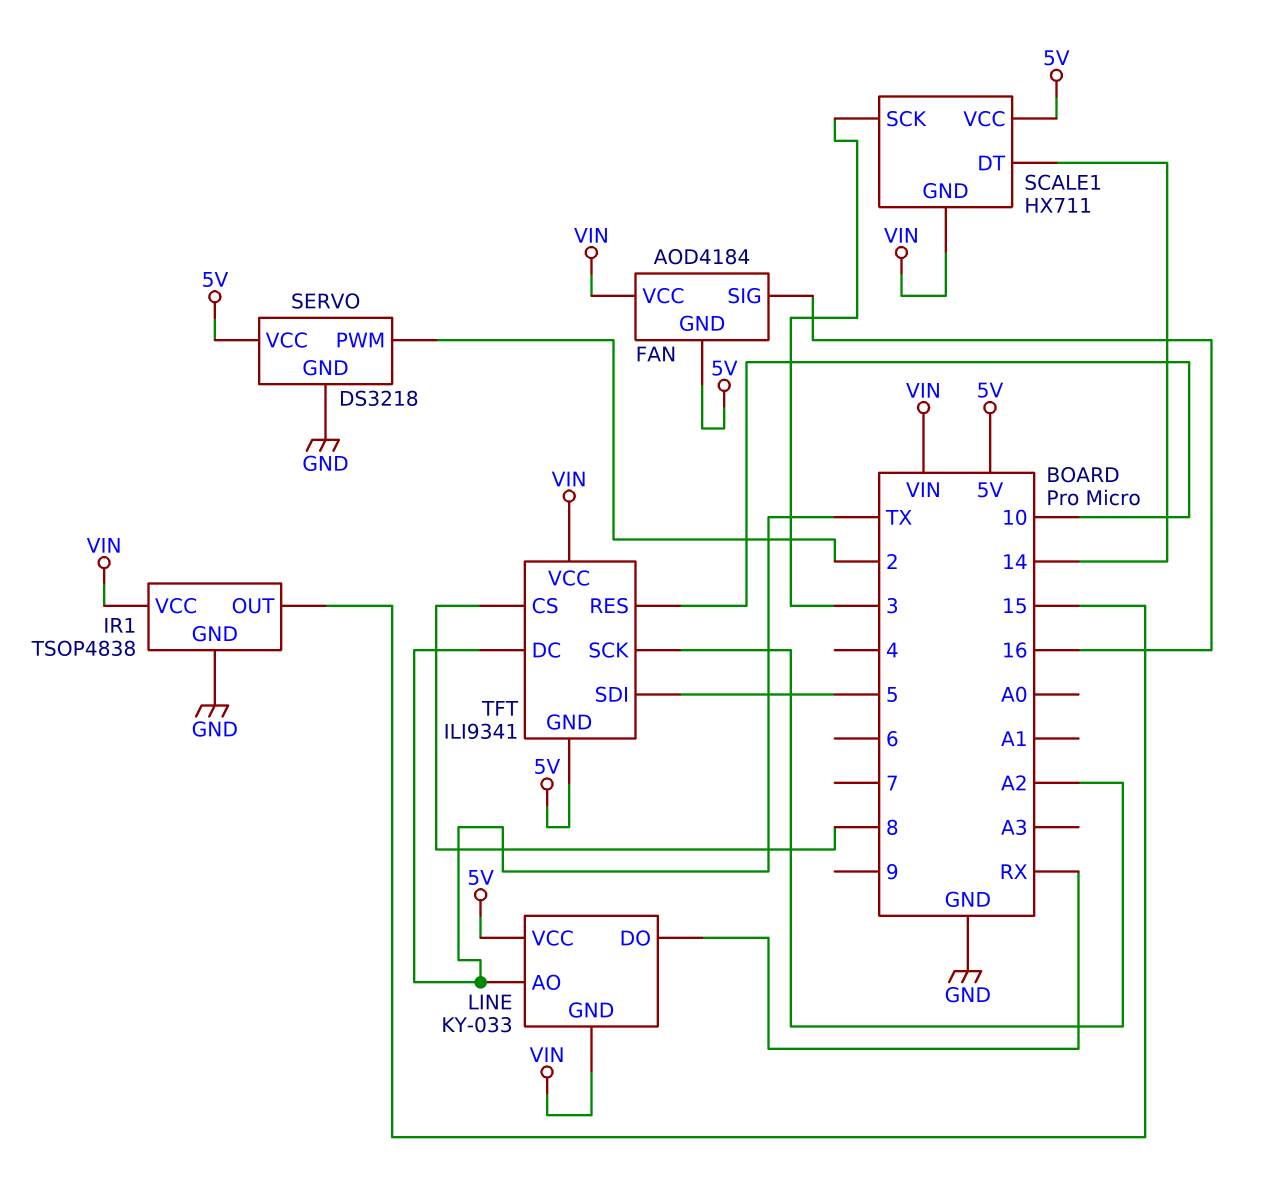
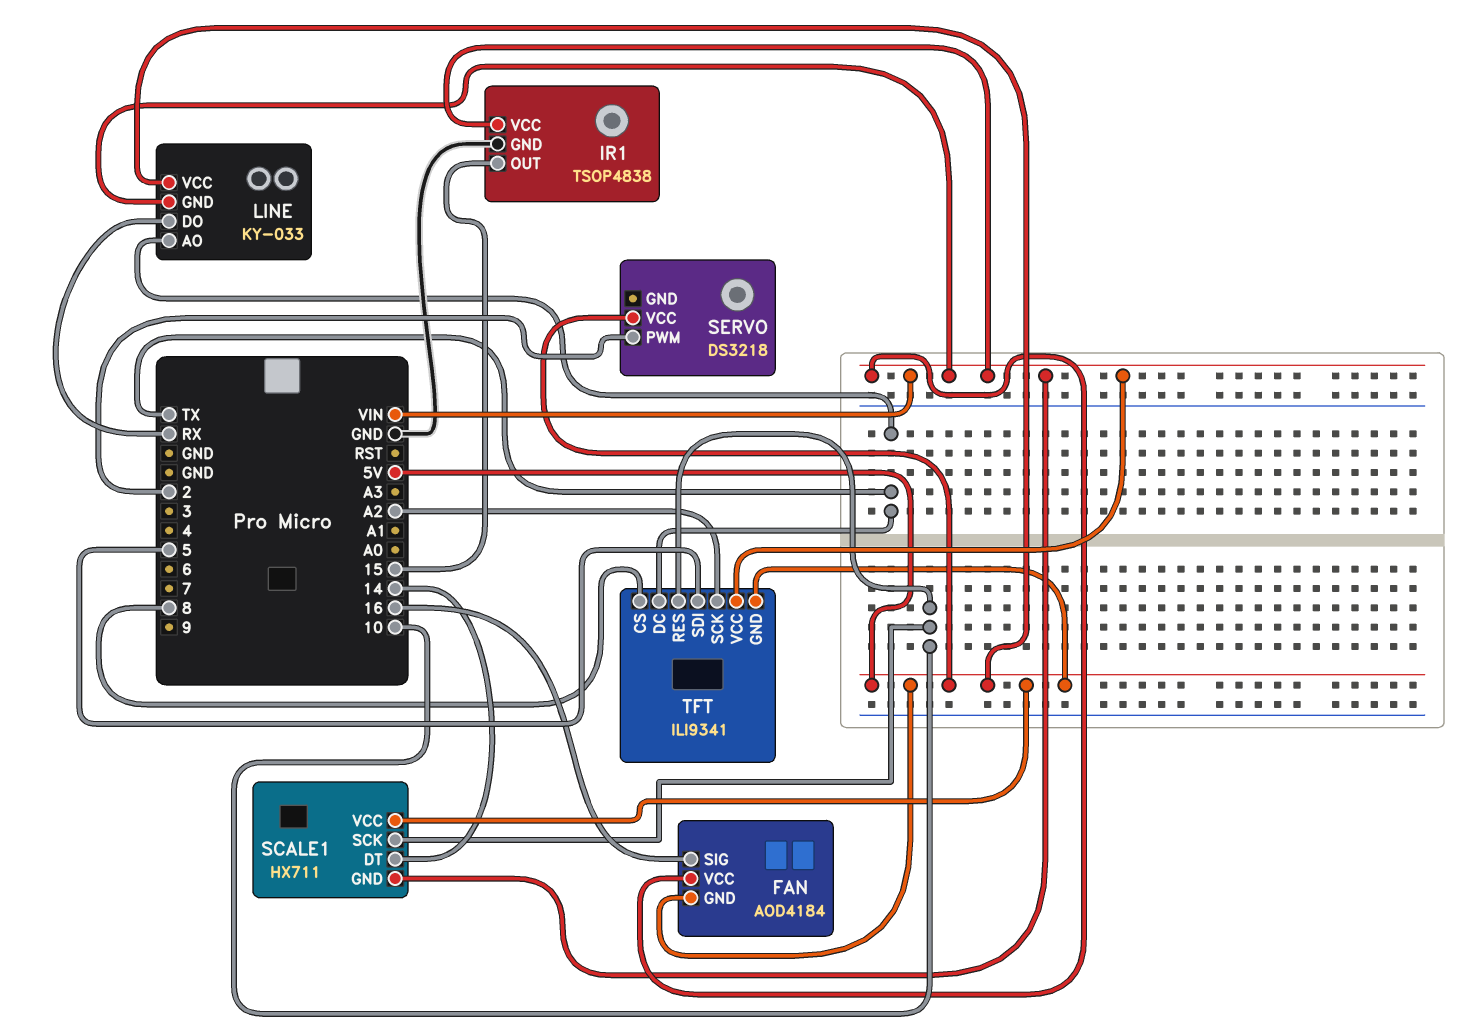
SCALE1 pin SCK: 3 -> 10
SERVO pin GND: GND -> none

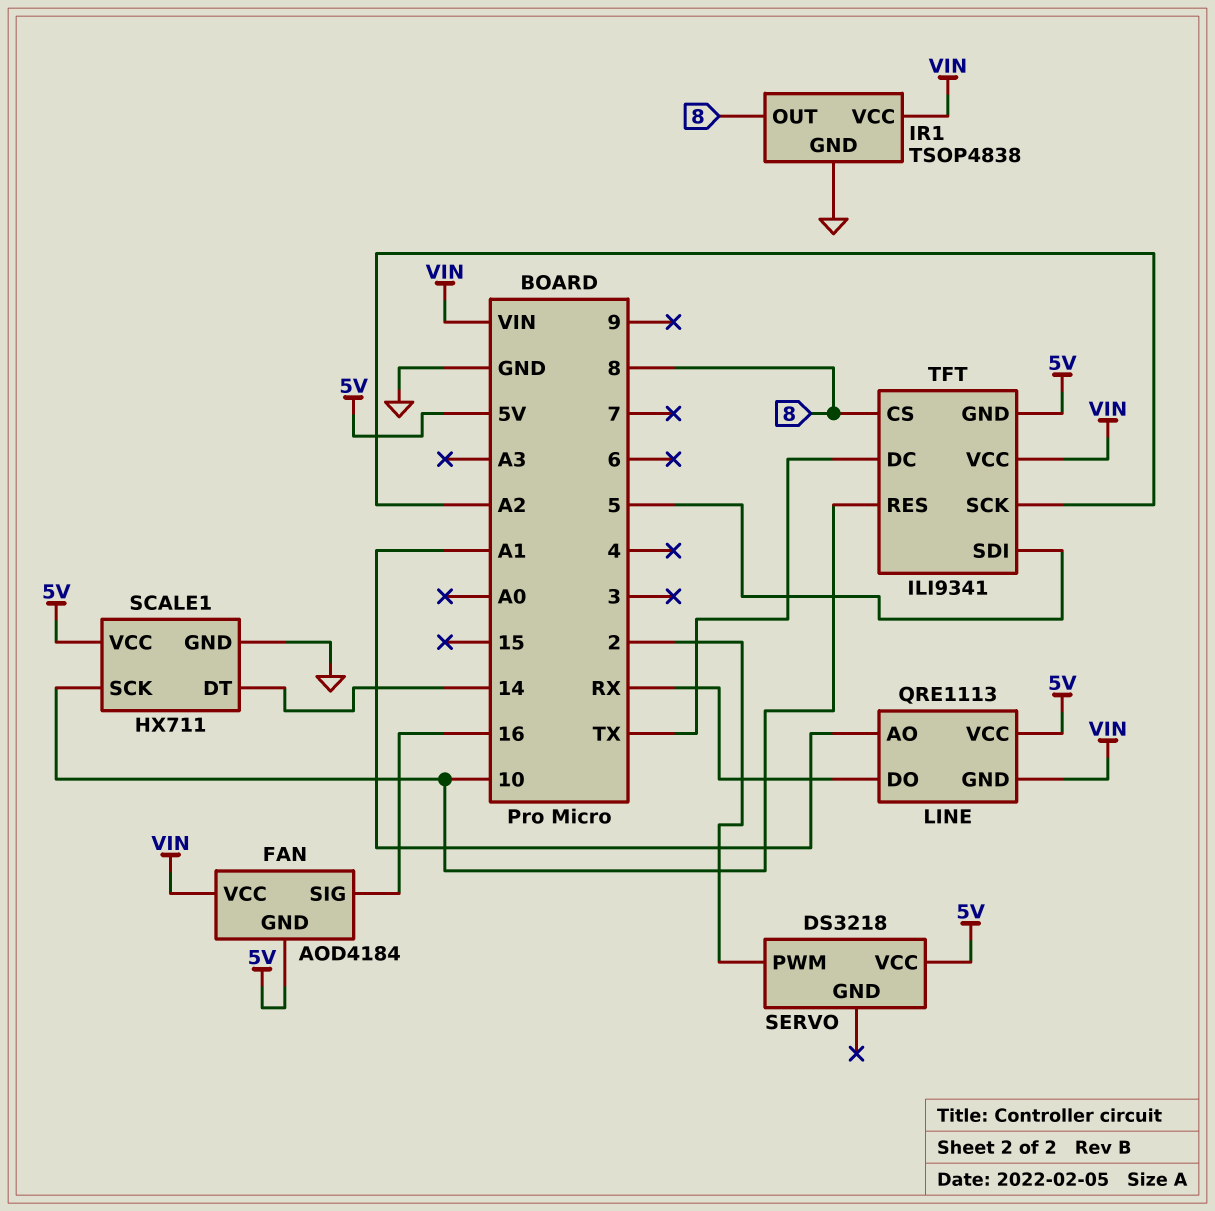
IR1 pin OUT: 15 -> 8
LINE: KY-033 -> QRE1113
LINE pin AO: TX -> A1
SCALE1 pin GND: VIN -> GND

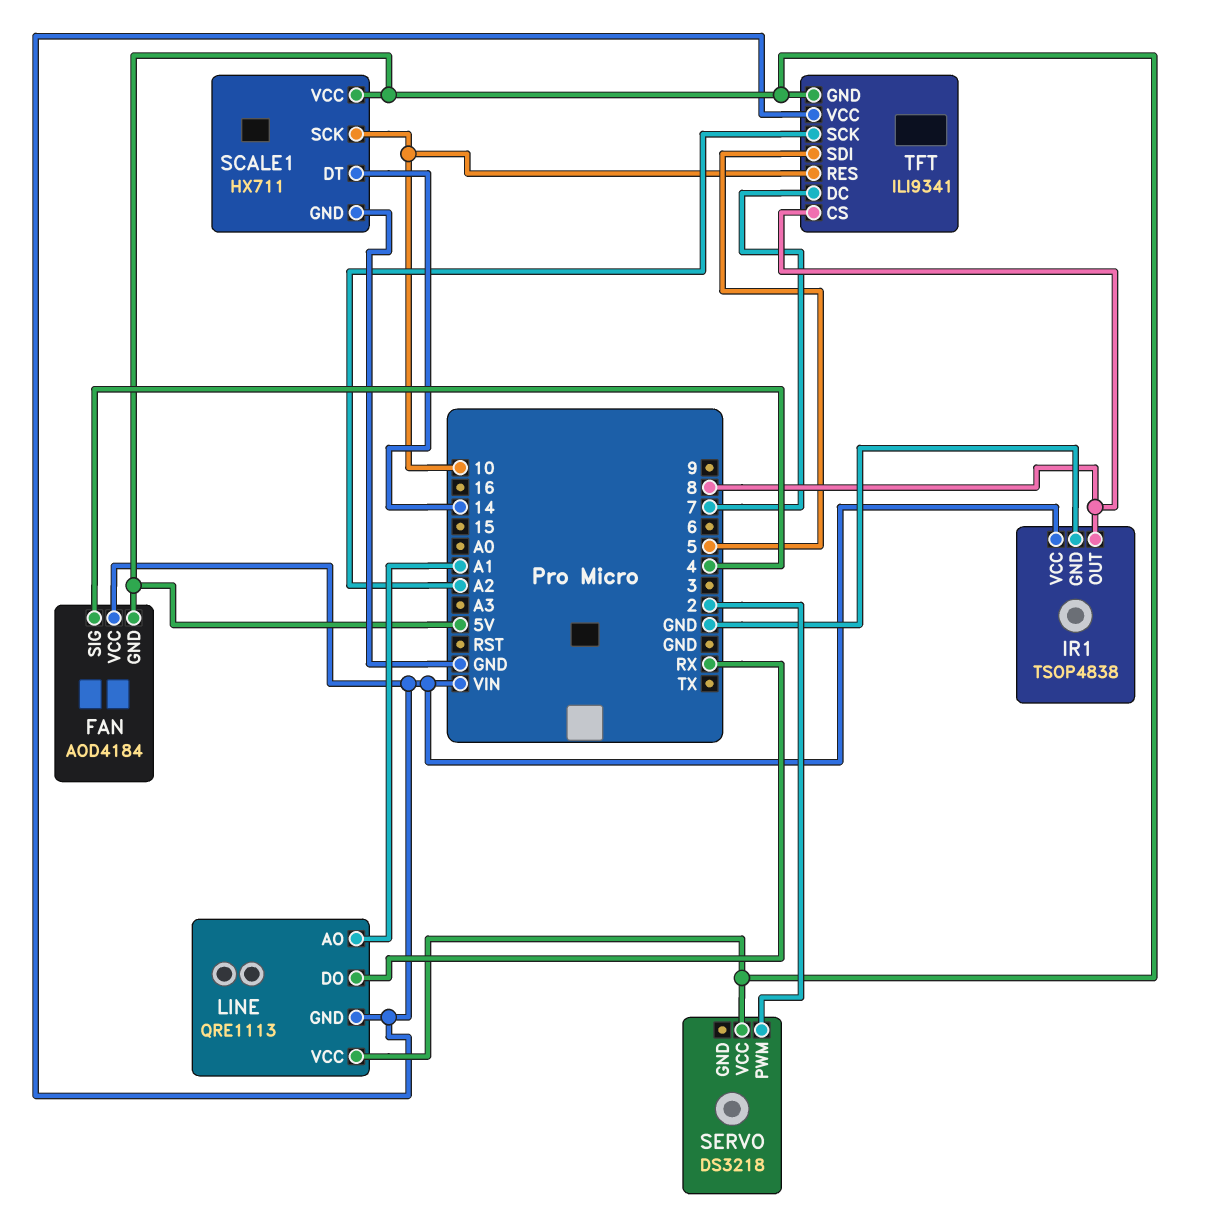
FAN pin SIG: 16 -> 4
TFT pin DC: TX -> 7

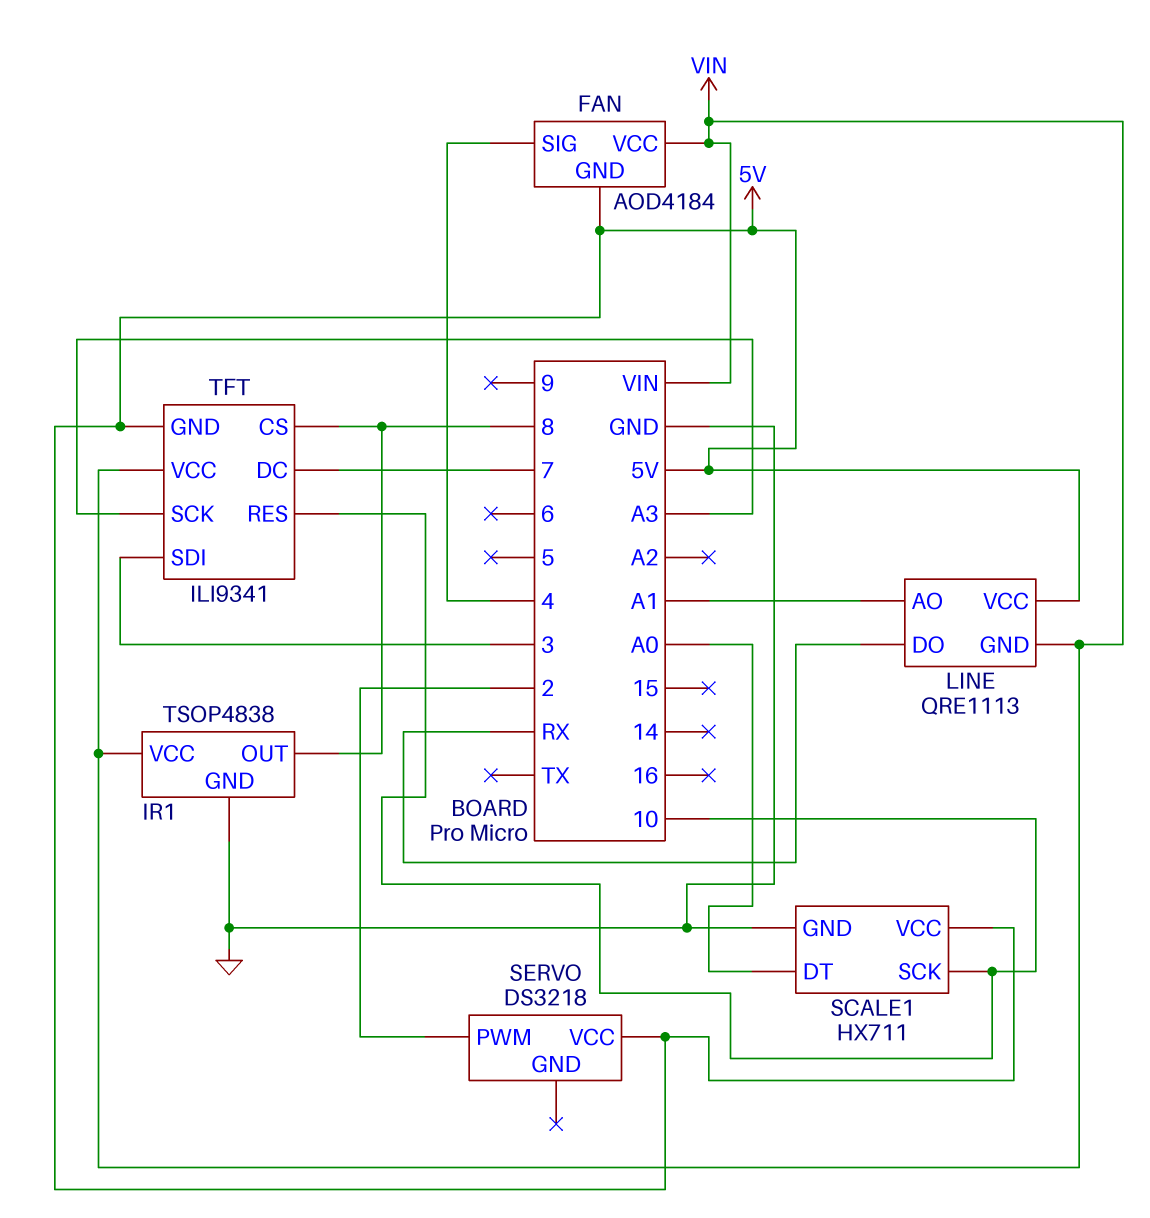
SCALE1 pin DT: 14 -> A0
TFT pin SCK: A2 -> A3
TFT pin SDI: 5 -> 3

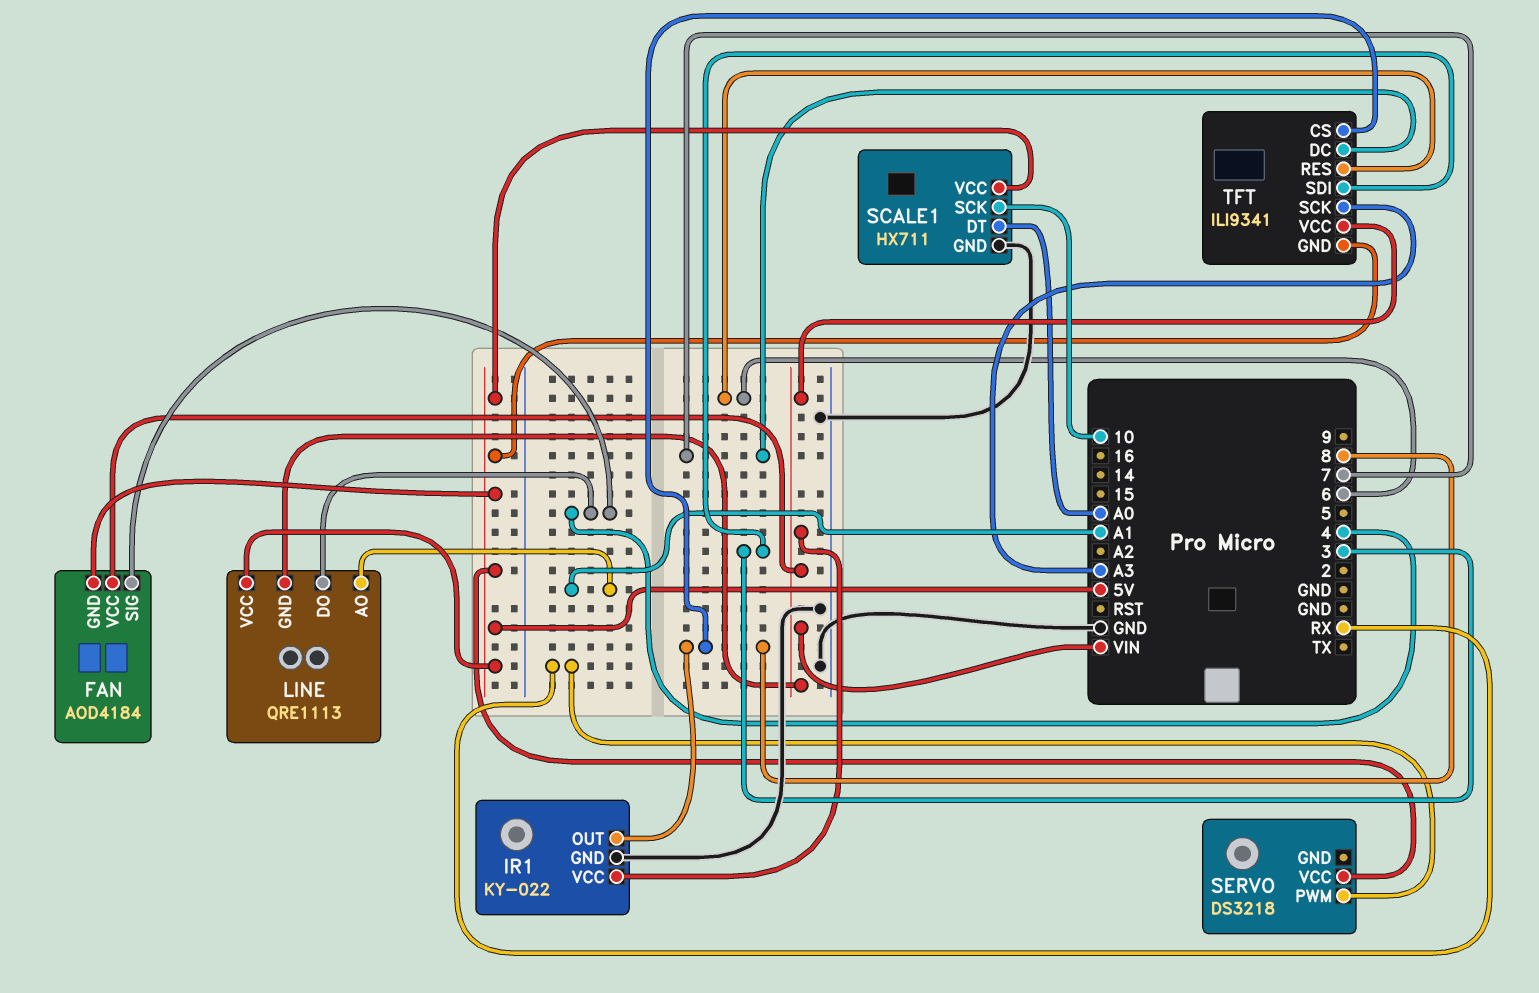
IR1: TSOP4838 -> KY-022
LINE pin DO: RX -> 4
SERVO pin PWM: 2 -> RX
TFT pin RES: 10 -> 6

